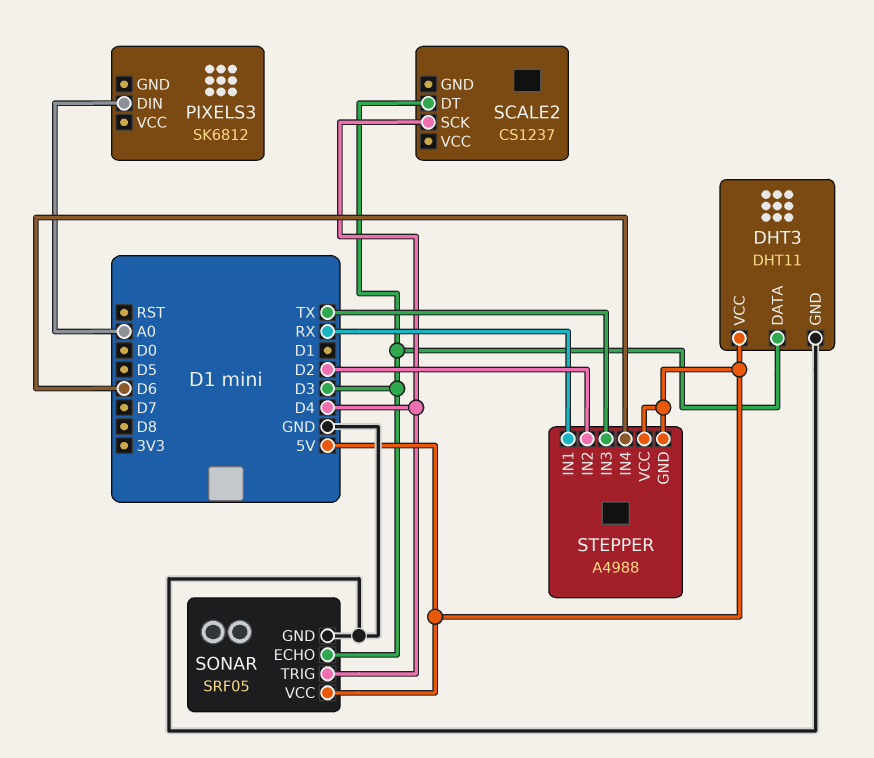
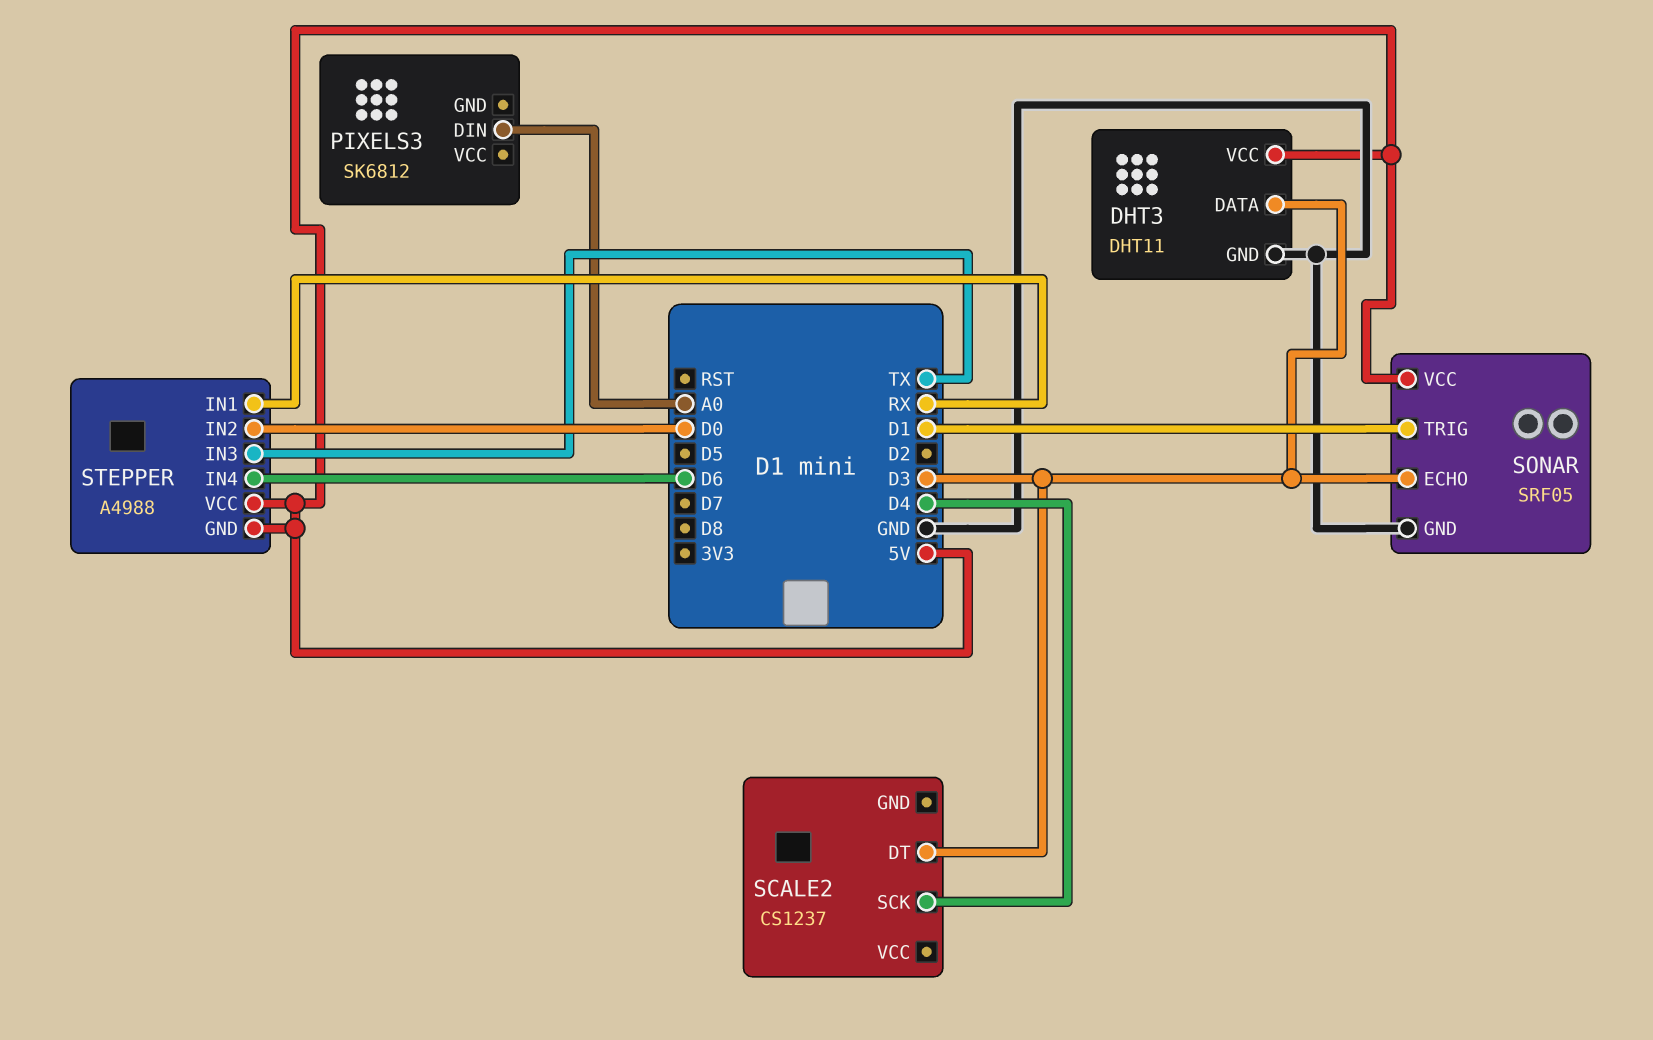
SONAR pin TRIG: D4 -> D1
STEPPER pin IN2: D2 -> D0

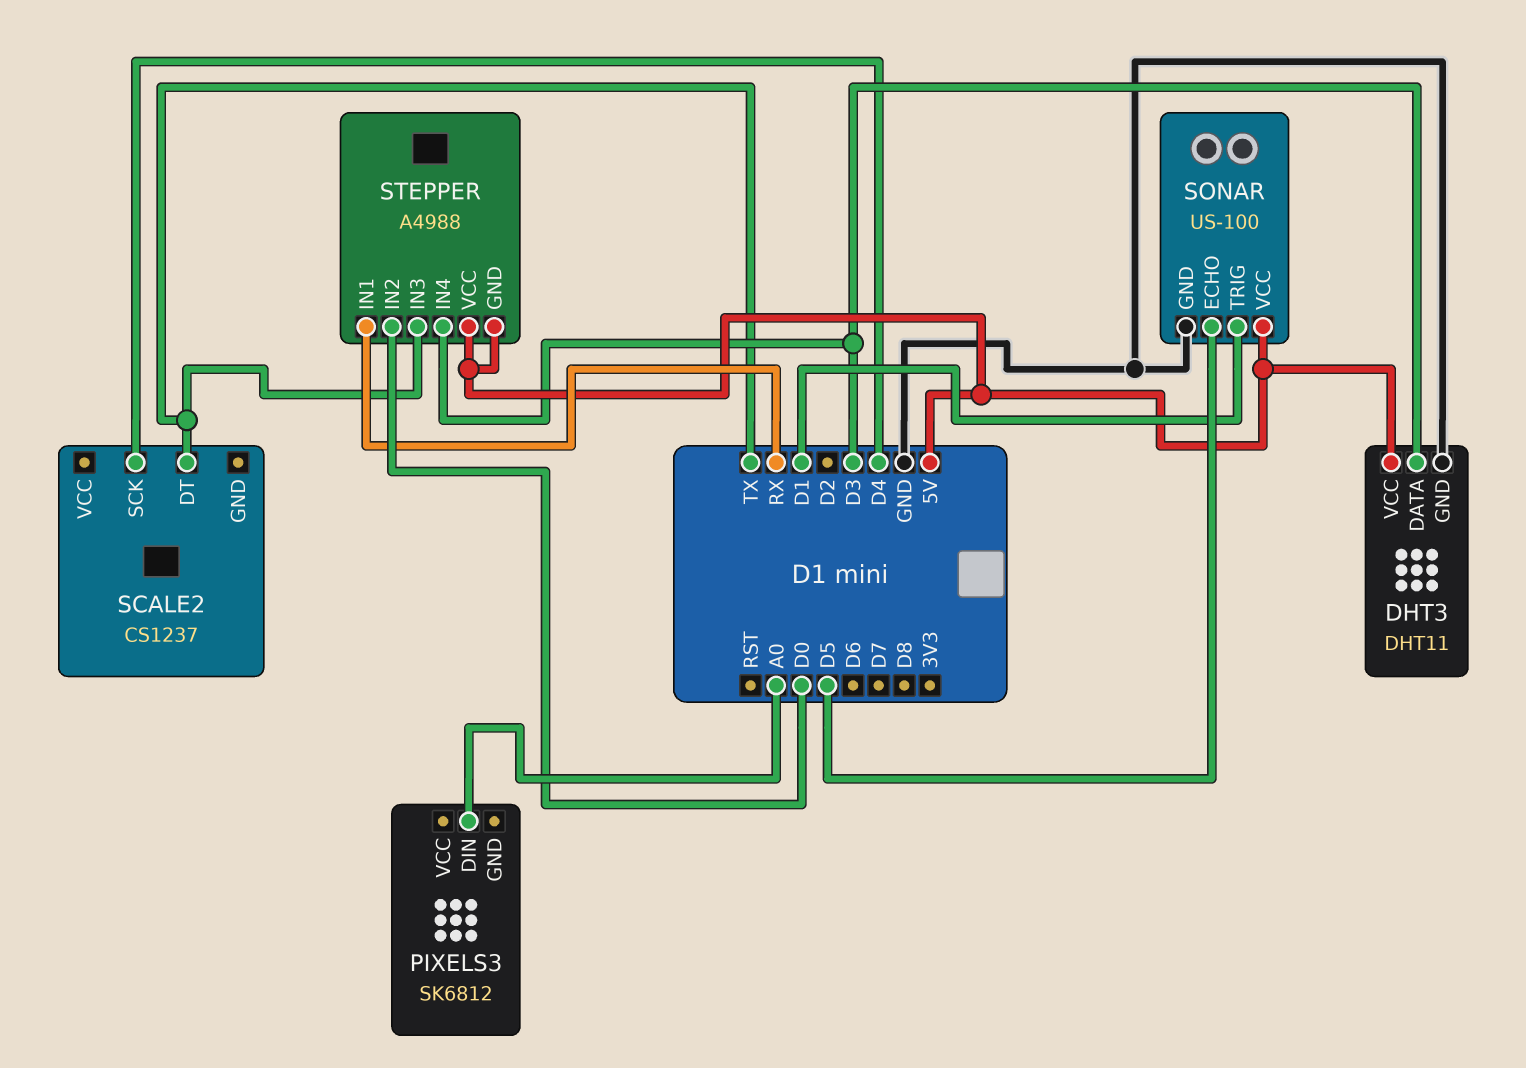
SCALE2 pin DT: D3 -> TX
SONAR: SRF05 -> US-100
SONAR pin ECHO: D3 -> D5
STEPPER pin IN4: D6 -> D3

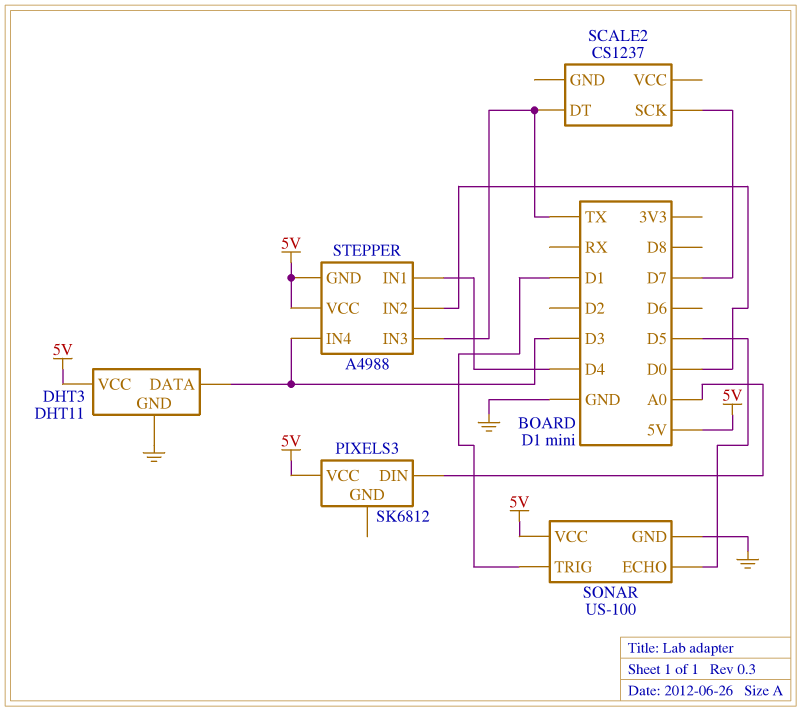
PIXELS3 pin VCC: none -> 5V
SCALE2 pin SCK: D4 -> D7
STEPPER pin IN1: RX -> D4

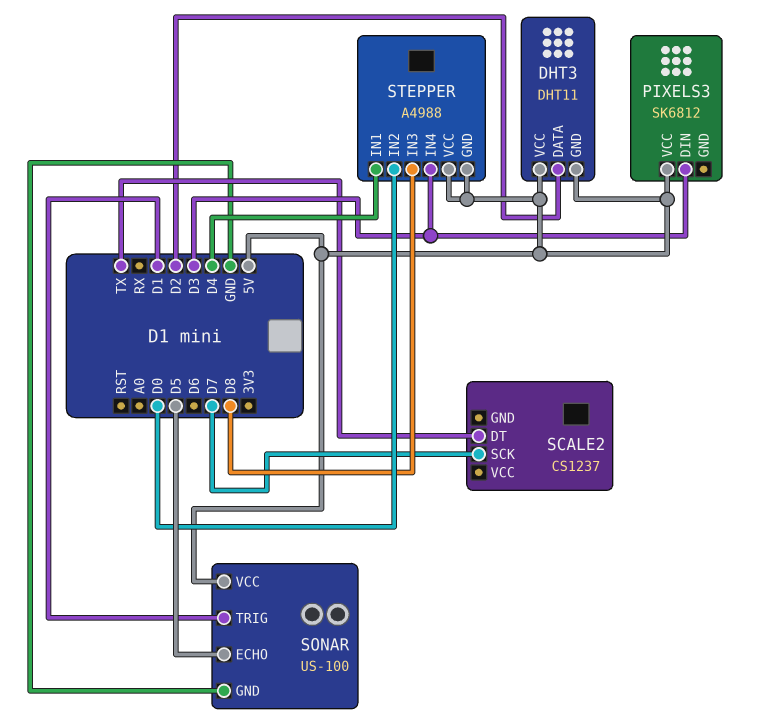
DHT3 pin DATA: D3 -> D2
DHT3 pin GND: GND -> 5V
PIXELS3 pin DIN: A0 -> D3
STEPPER pin IN3: TX -> D8

